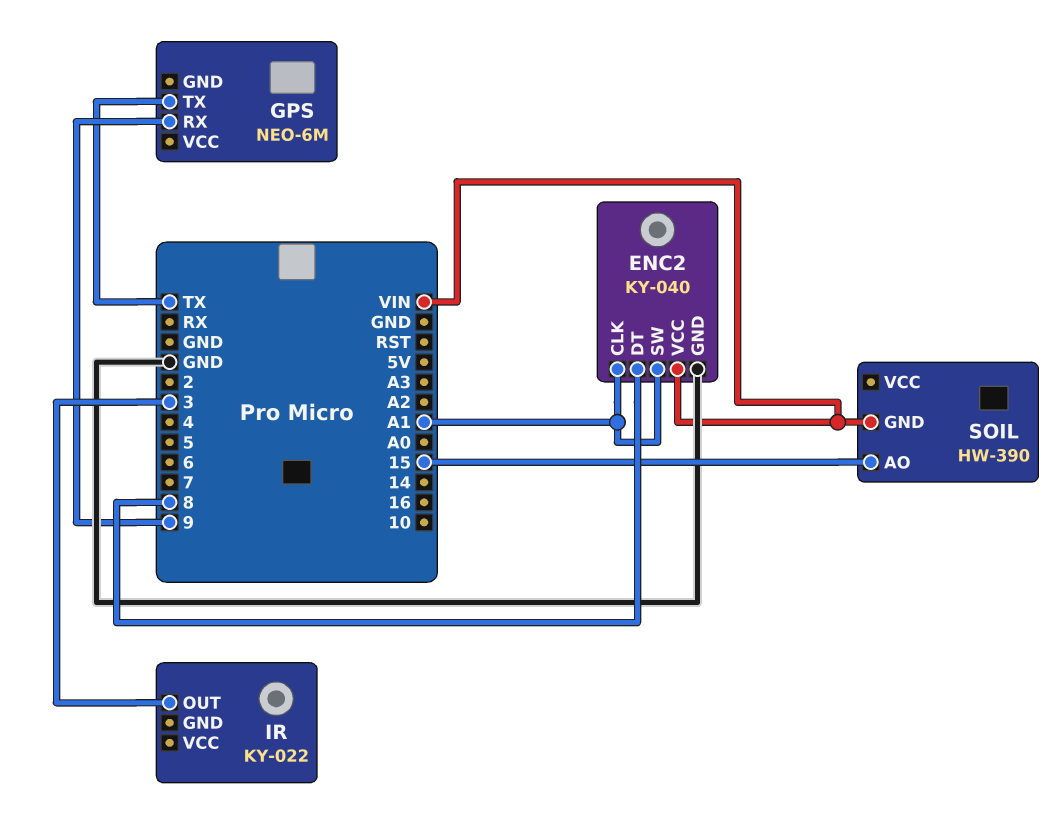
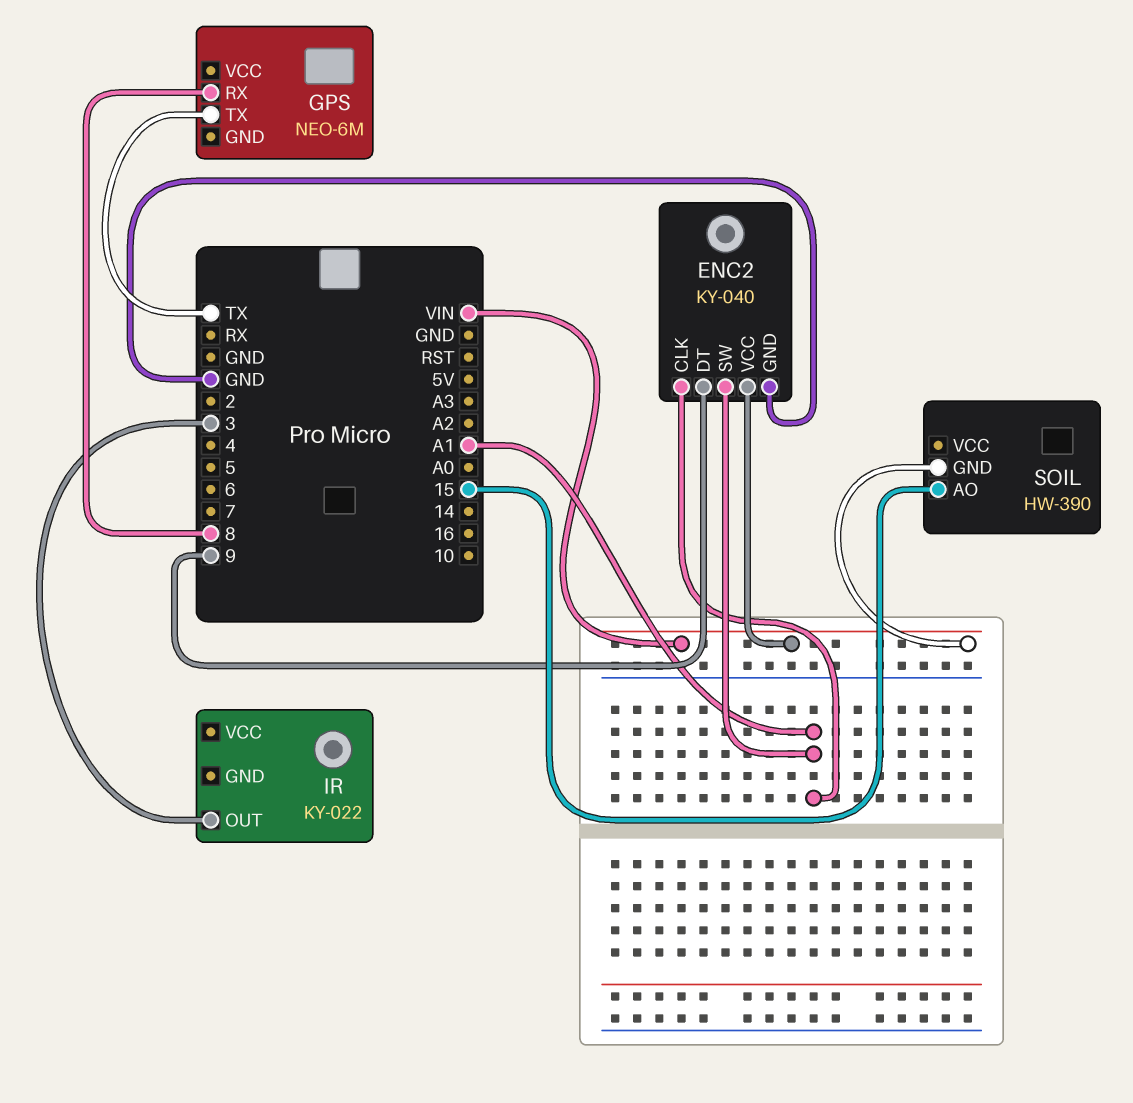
ENC2 pin DT: 8 -> 9
GPS pin RX: 9 -> 8

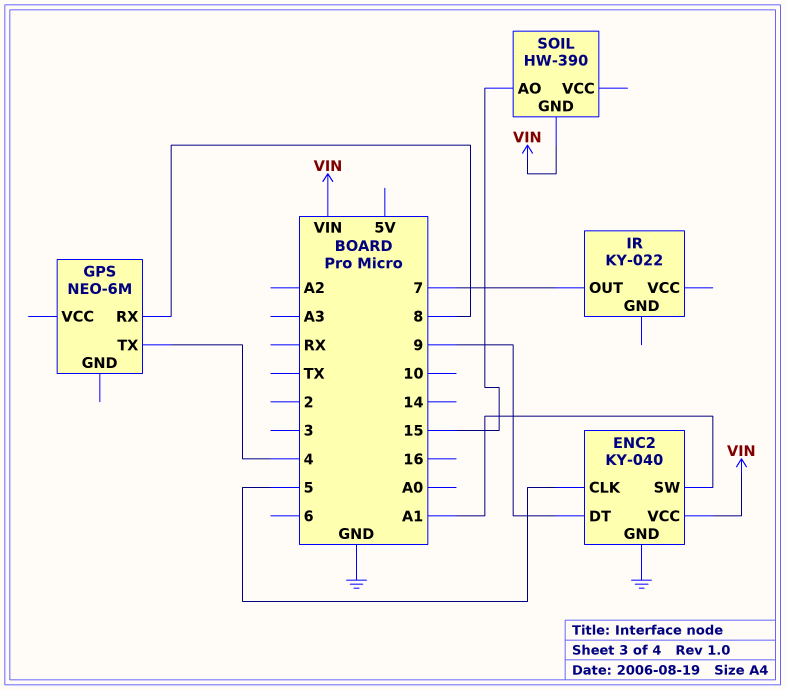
ENC2 pin CLK: A1 -> 5
GPS pin TX: TX -> 4
IR pin OUT: 3 -> 7

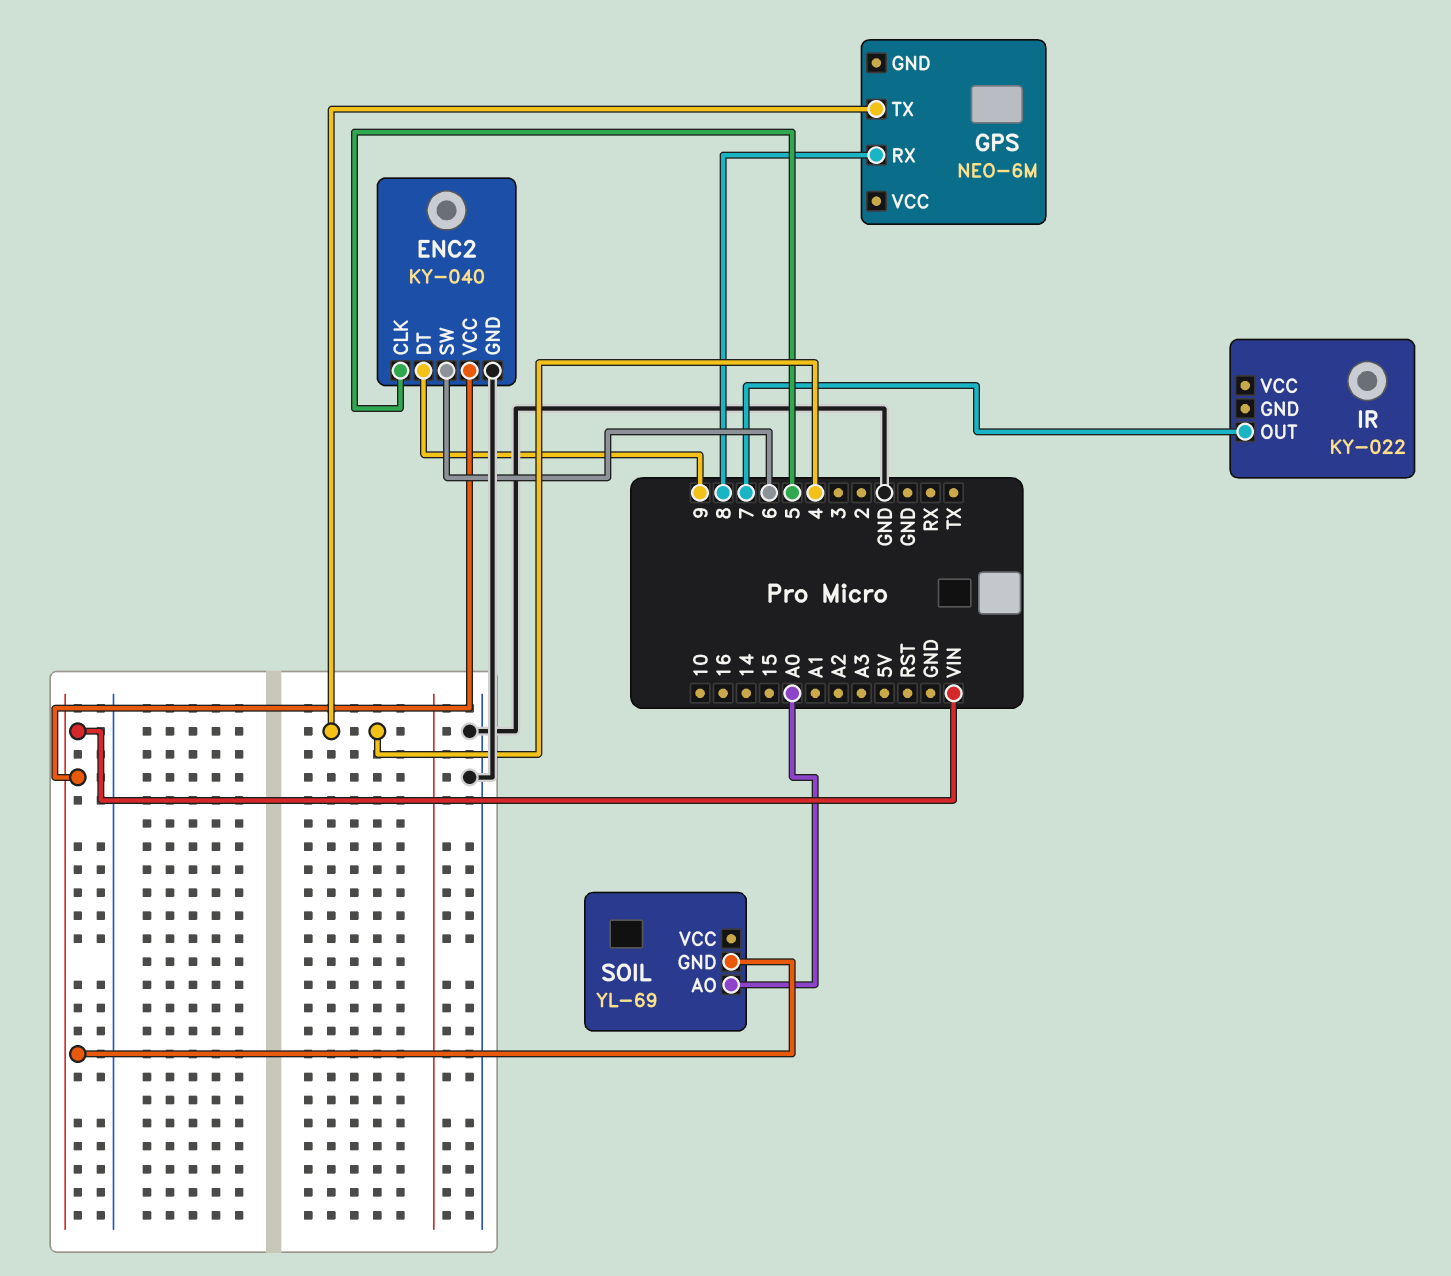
ENC2 pin SW: A1 -> 6
SOIL: HW-390 -> YL-69
SOIL pin AO: 15 -> A0

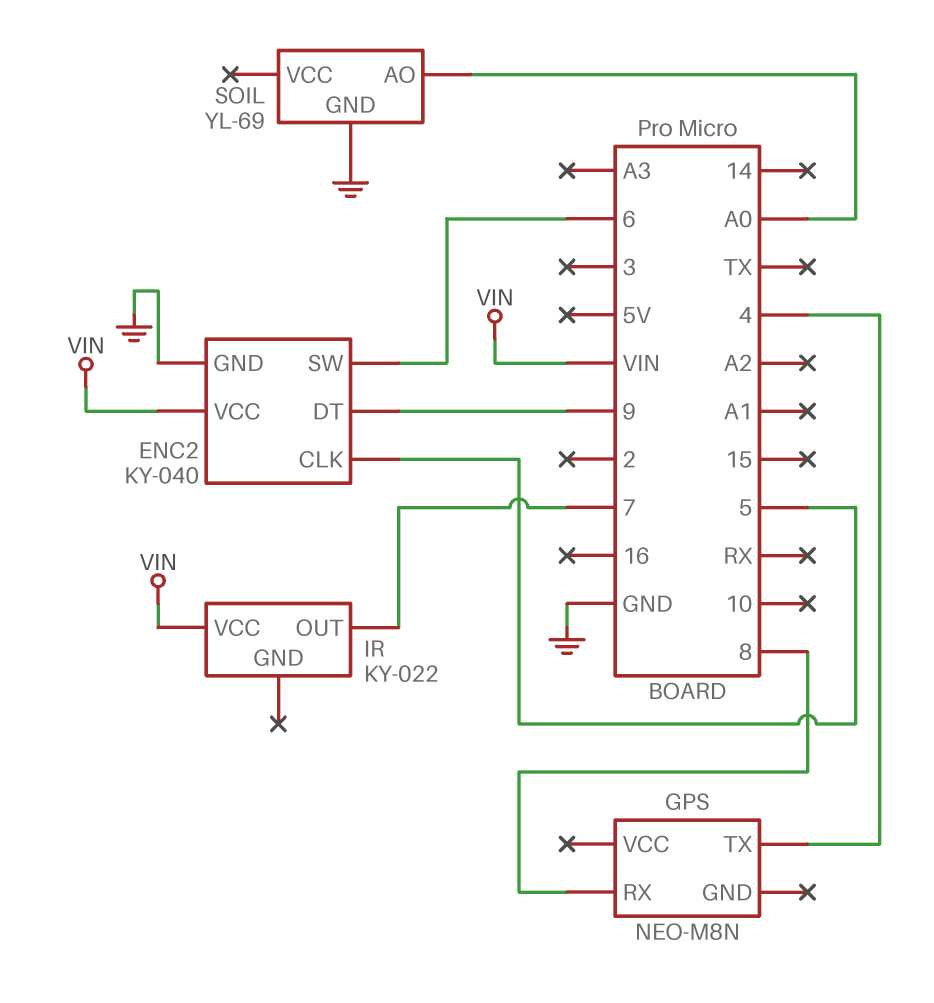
GPS: NEO-6M -> NEO-M8N
IR pin VCC: none -> VIN
SOIL pin GND: VIN -> GND

